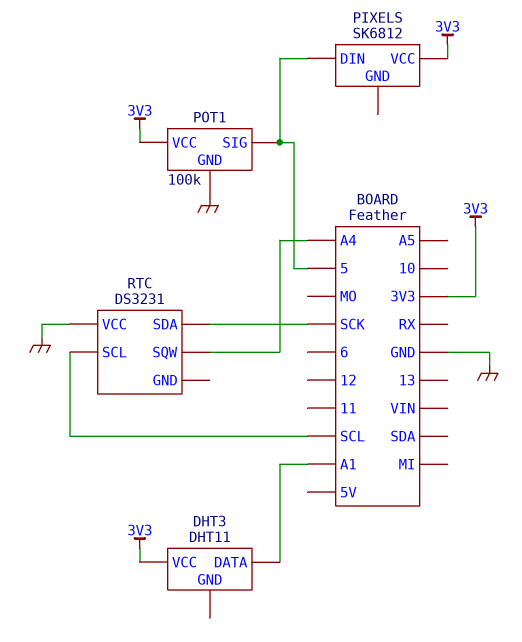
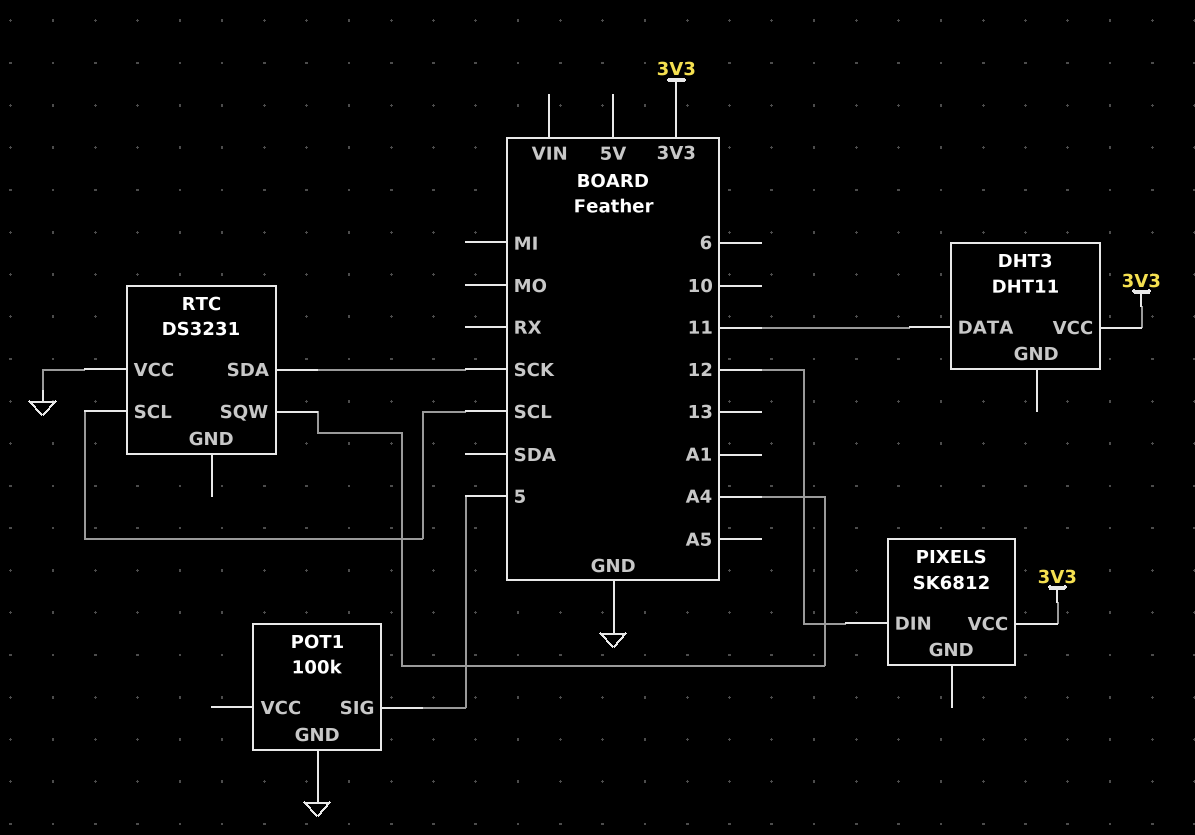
DHT3 pin DATA: A1 -> 11
PIXELS pin DIN: 5 -> 12
POT1 pin VCC: 3V3 -> none

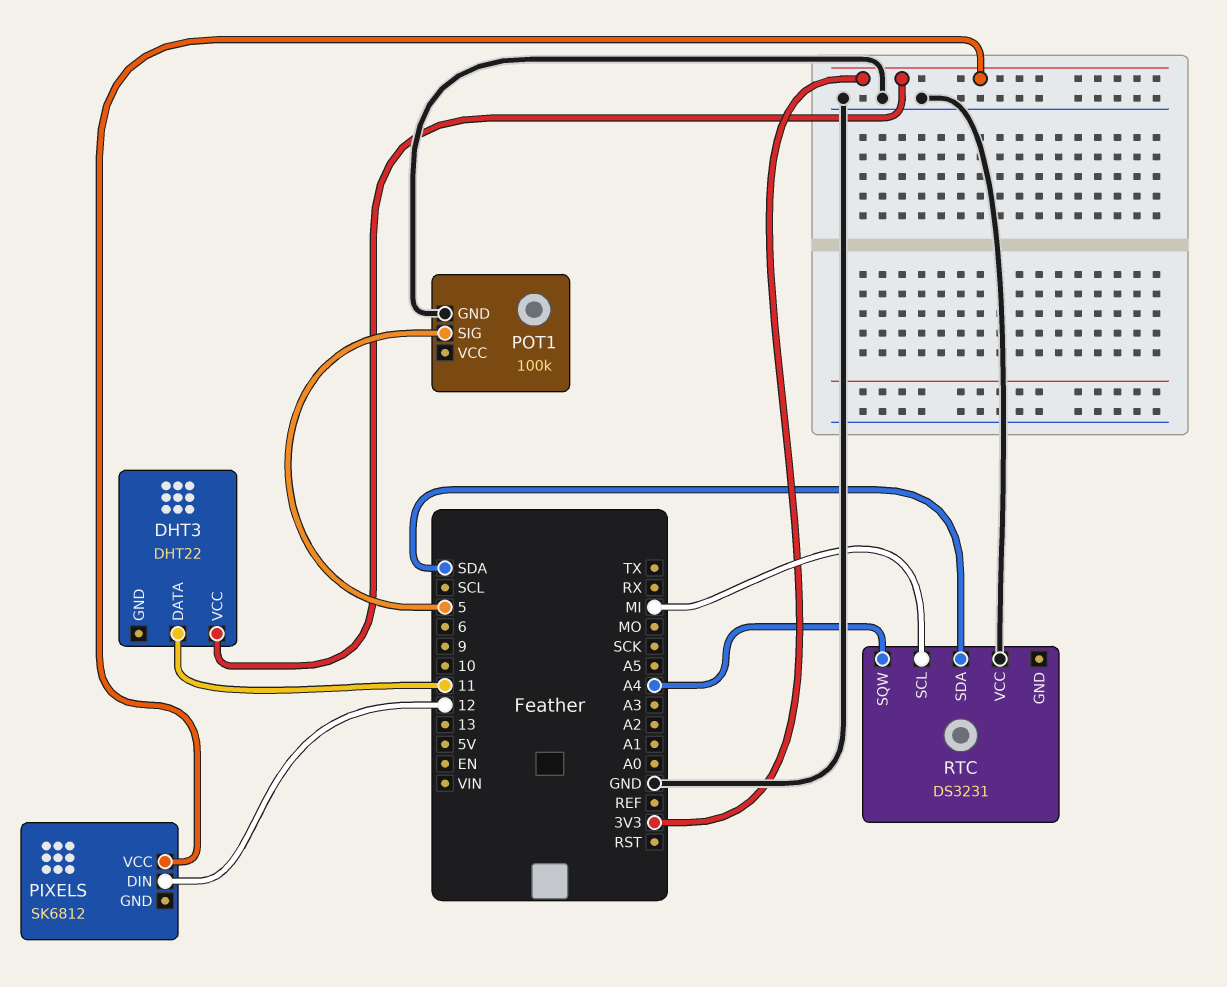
DHT3: DHT11 -> DHT22
RTC pin SCL: SCL -> MI
RTC pin SDA: SCK -> SDA

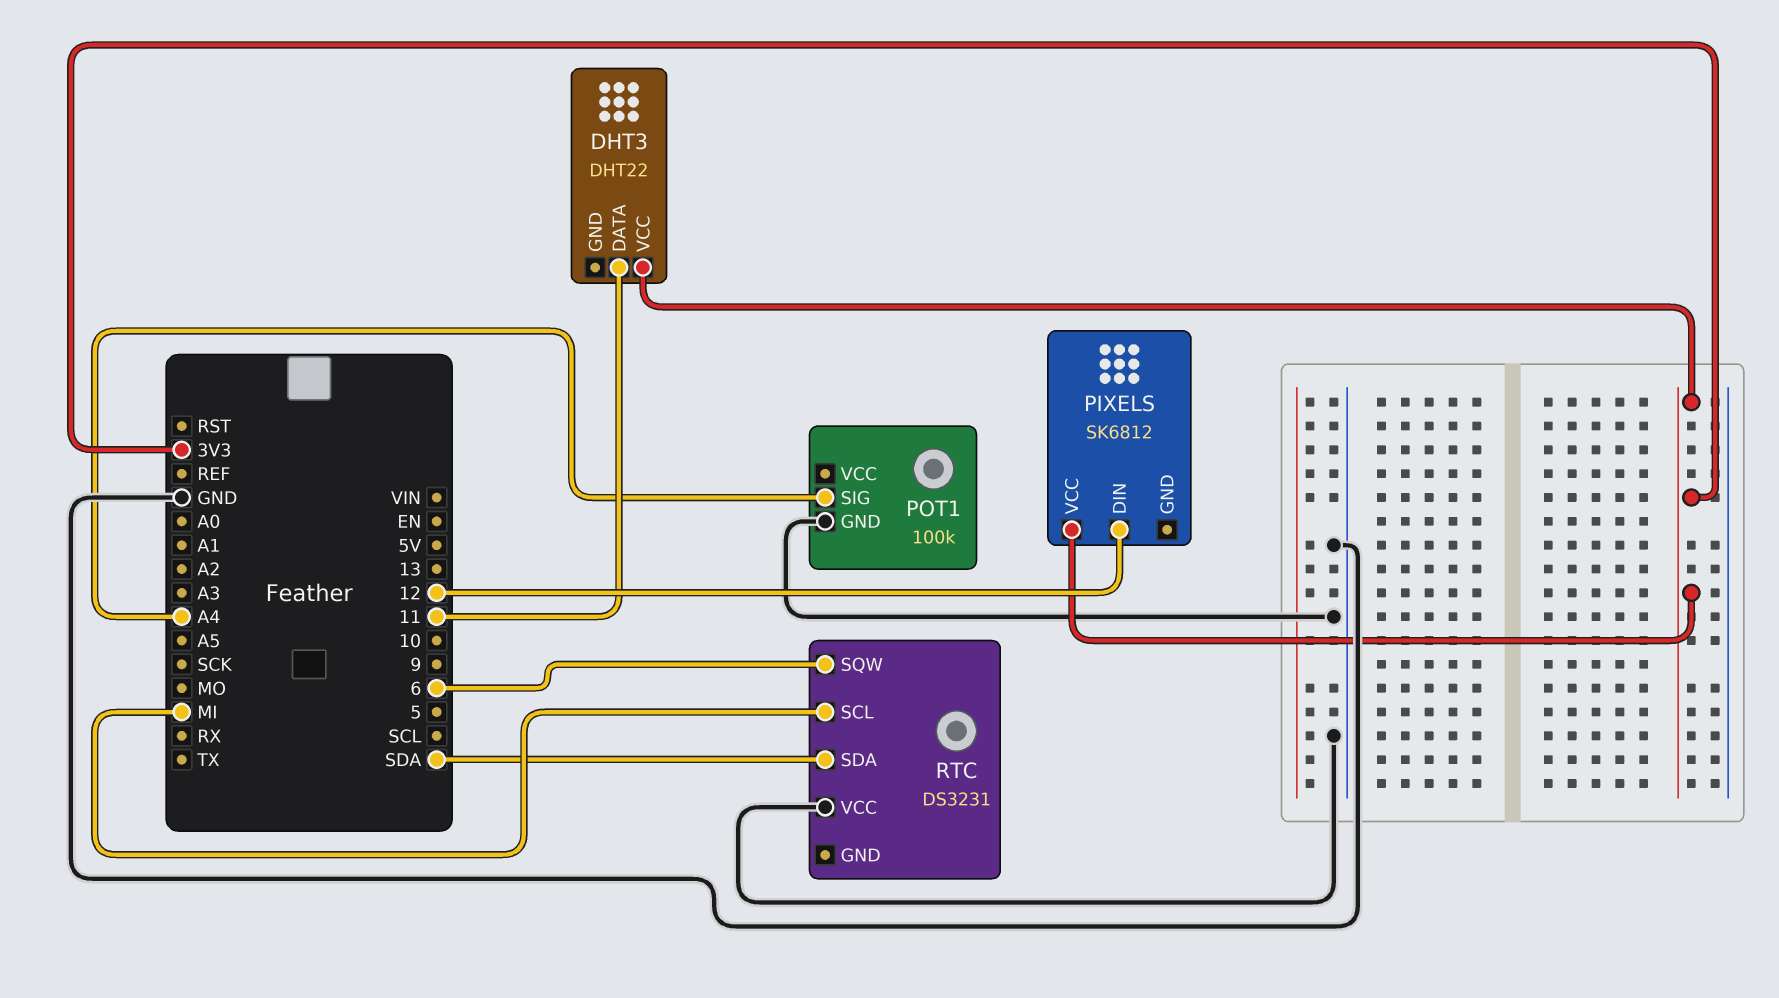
POT1 pin SIG: 5 -> A4
RTC pin SQW: A4 -> 6

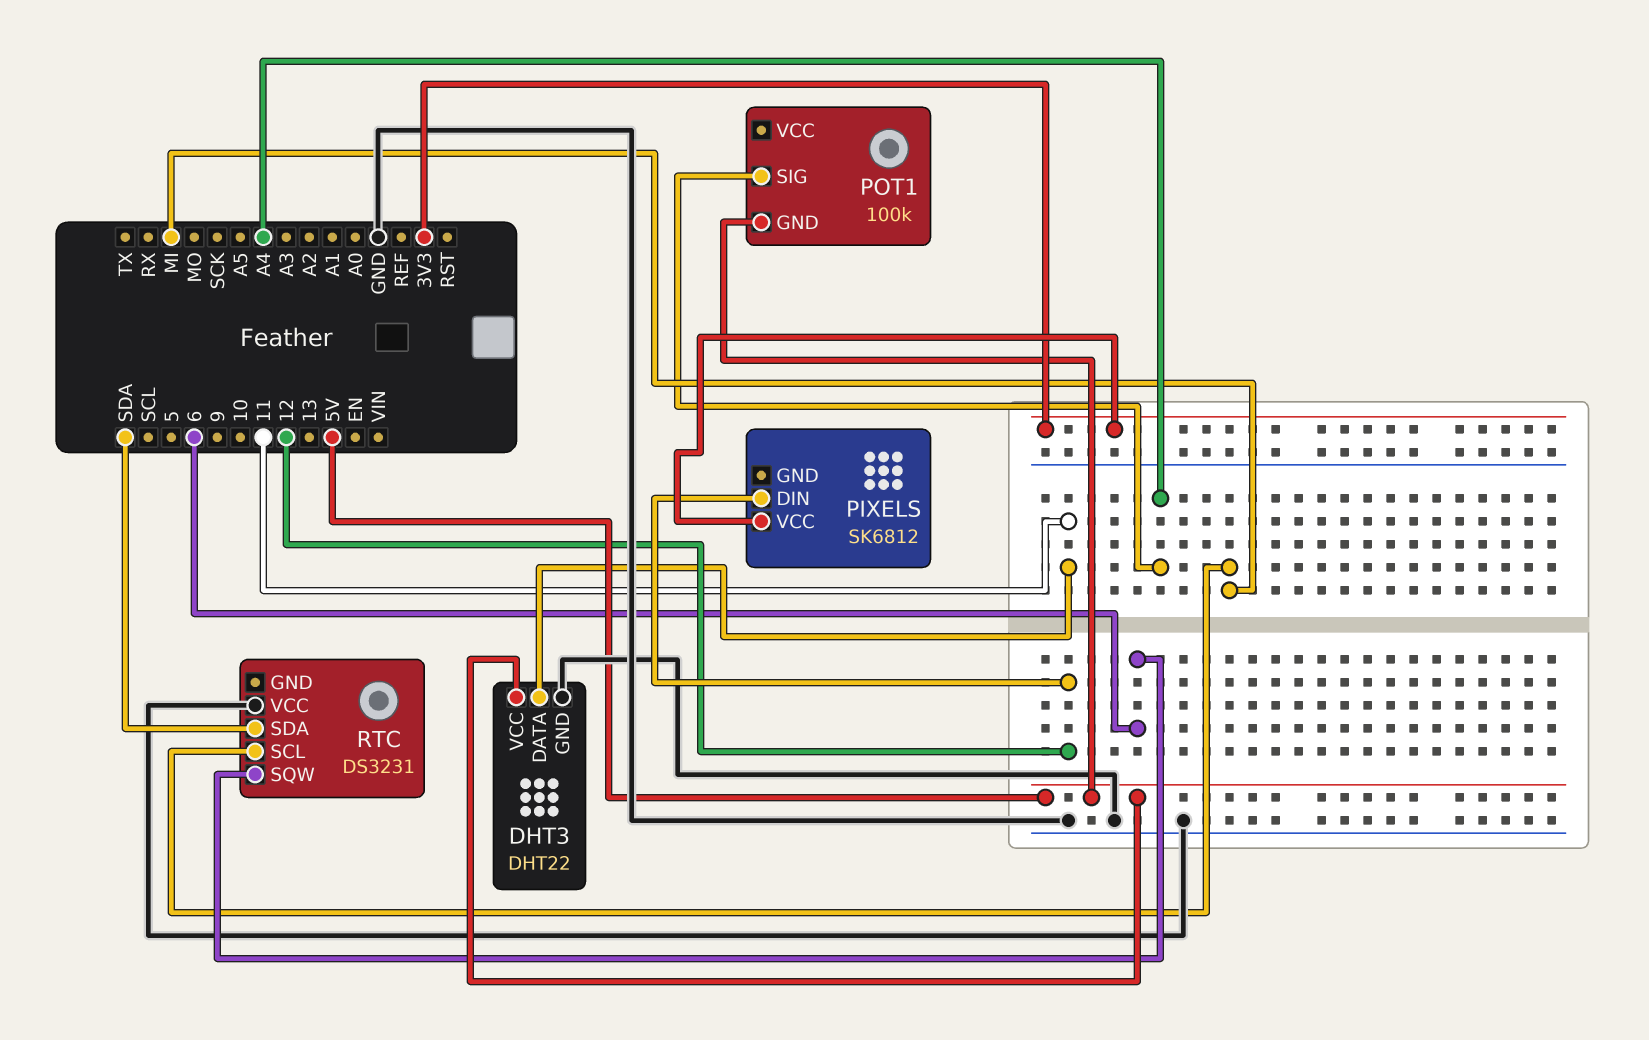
DHT3 pin GND: none -> GND
DHT3 pin VCC: 3V3 -> 5V
POT1 pin GND: GND -> 5V

